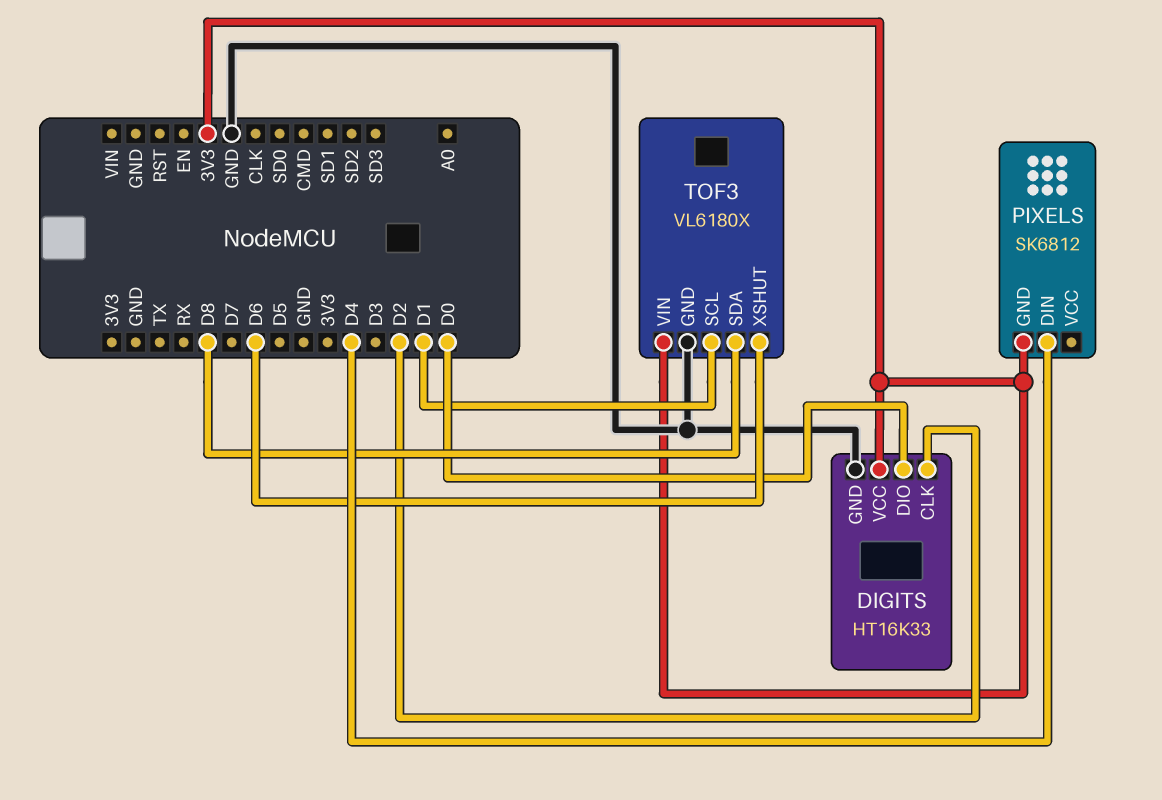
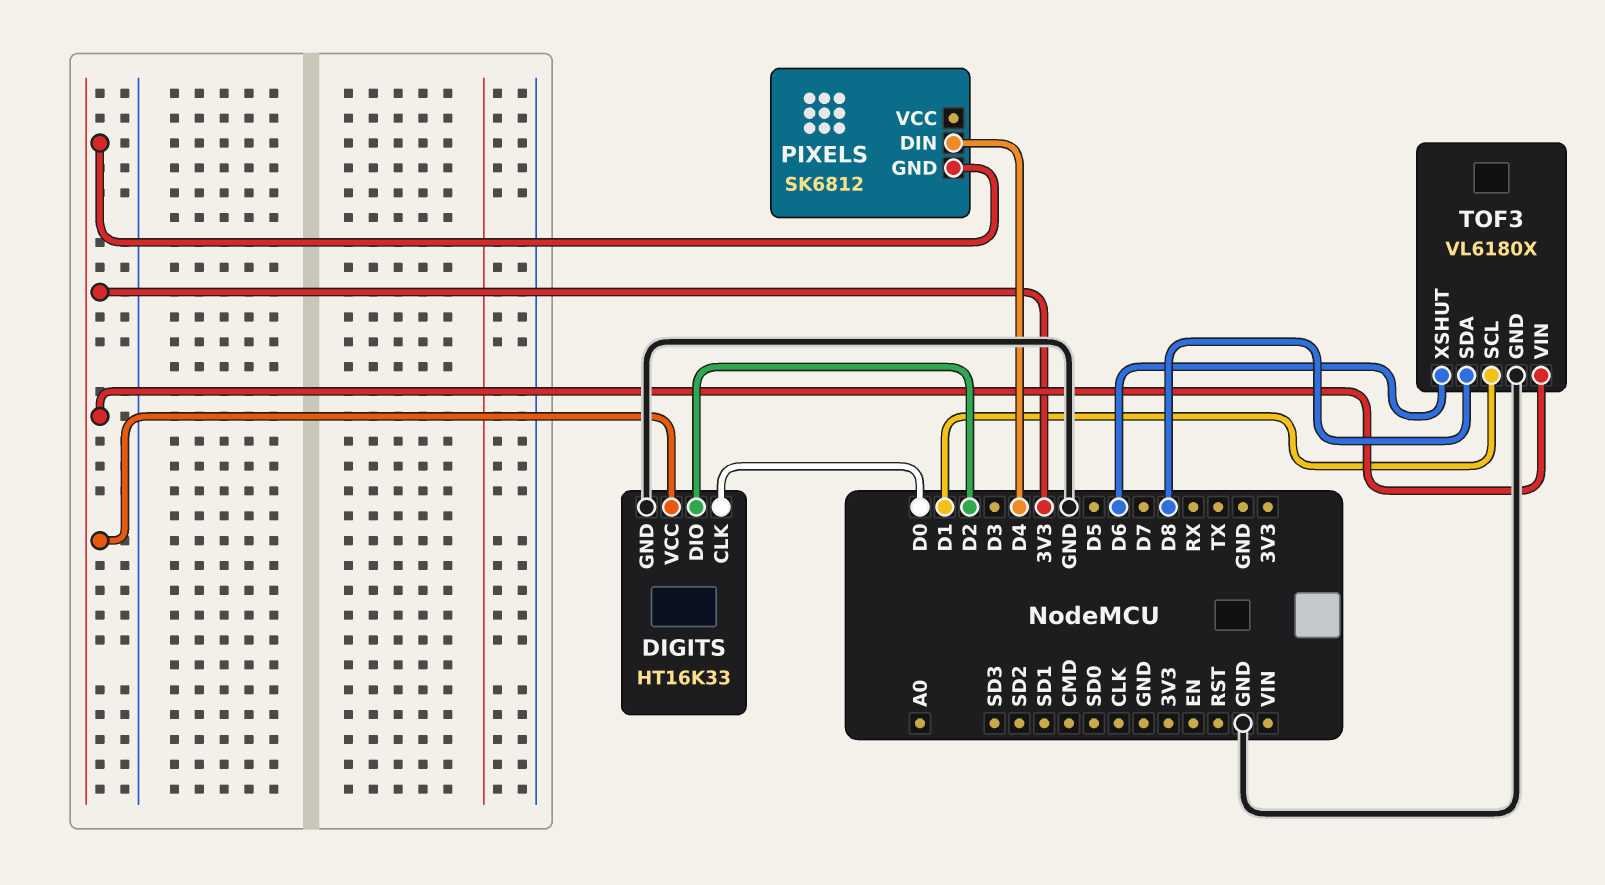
DIGITS pin CLK: D2 -> D0
DIGITS pin DIO: D0 -> D2

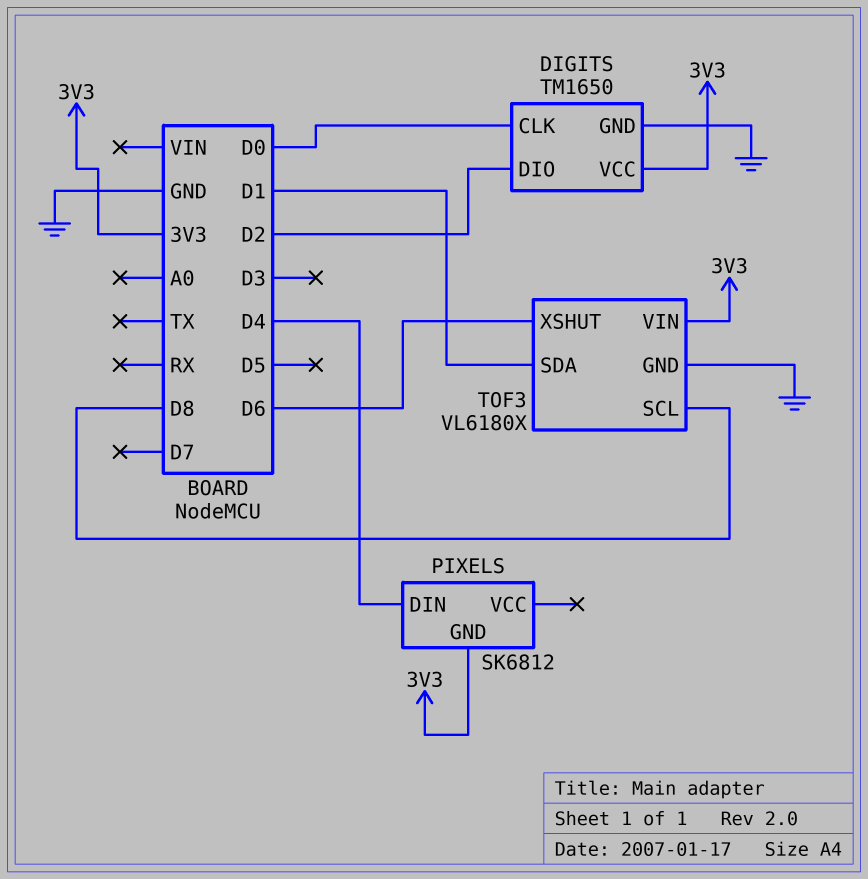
DIGITS: HT16K33 -> TM1650
TOF3 pin SCL: D1 -> D8
TOF3 pin SDA: D8 -> D1

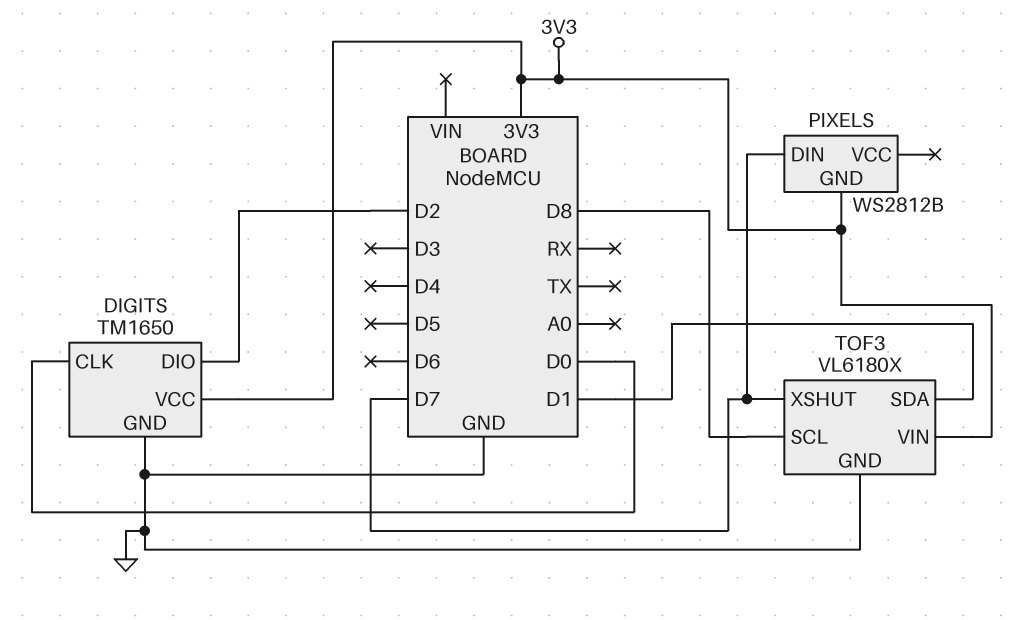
PIXELS: SK6812 -> WS2812B
PIXELS pin DIN: D4 -> D7
TOF3 pin XSHUT: D6 -> D7

